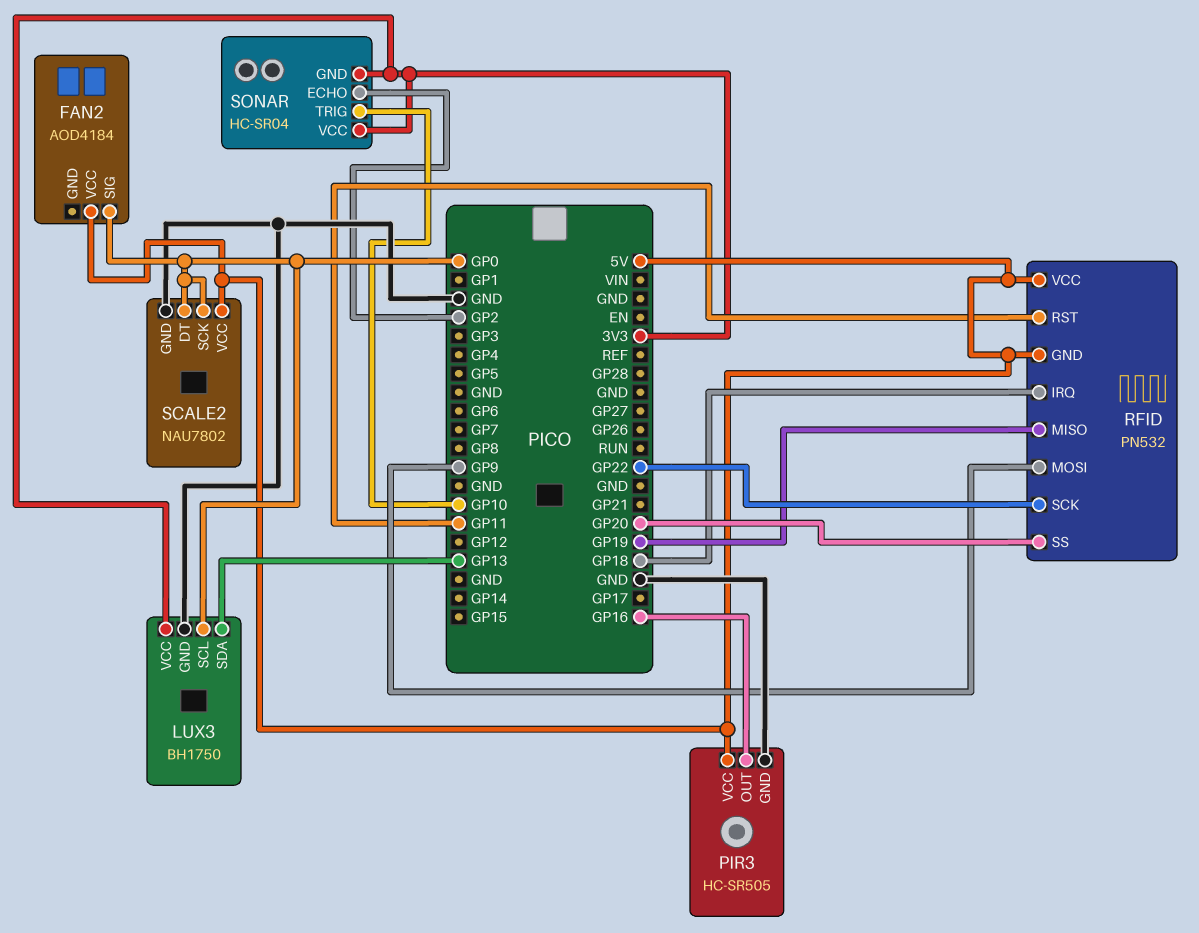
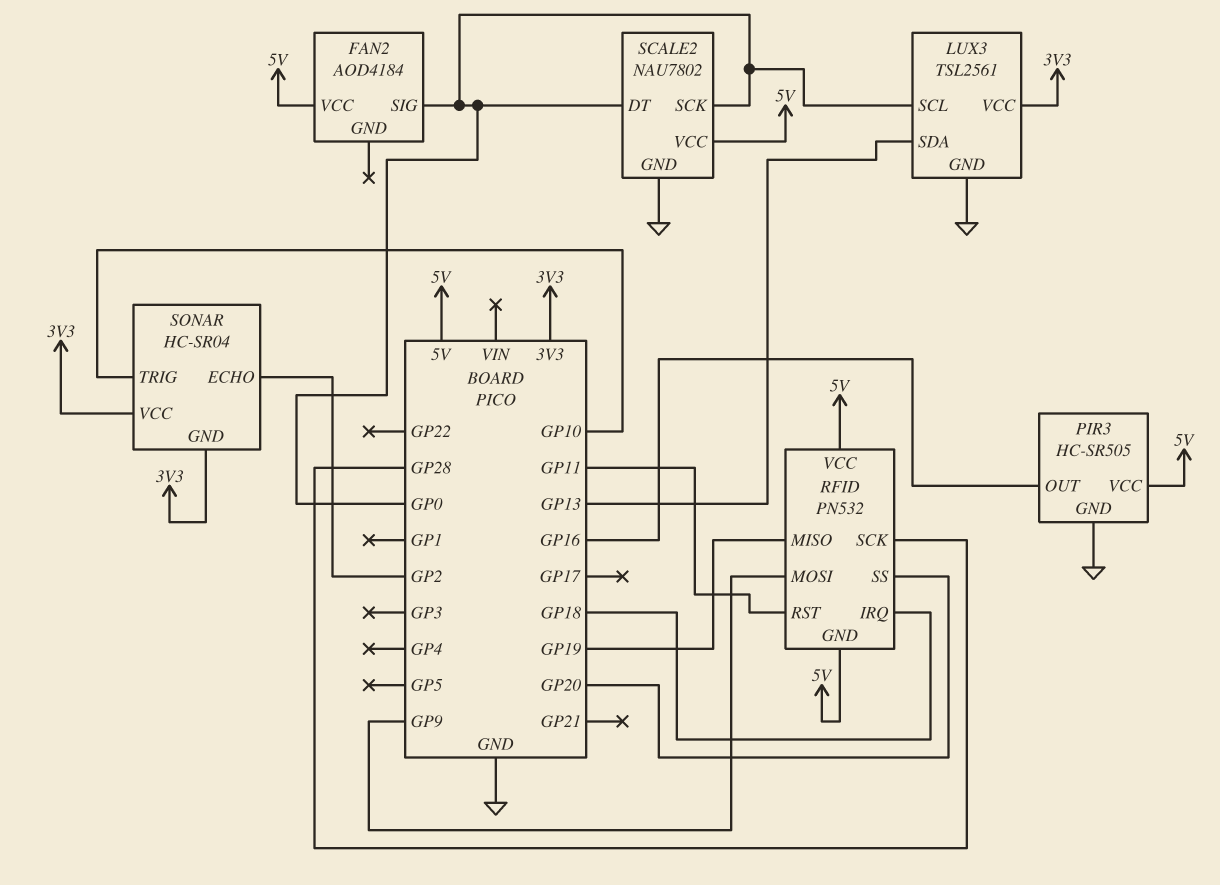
LUX3: BH1750 -> TSL2561
RFID pin SCK: GP22 -> GP28

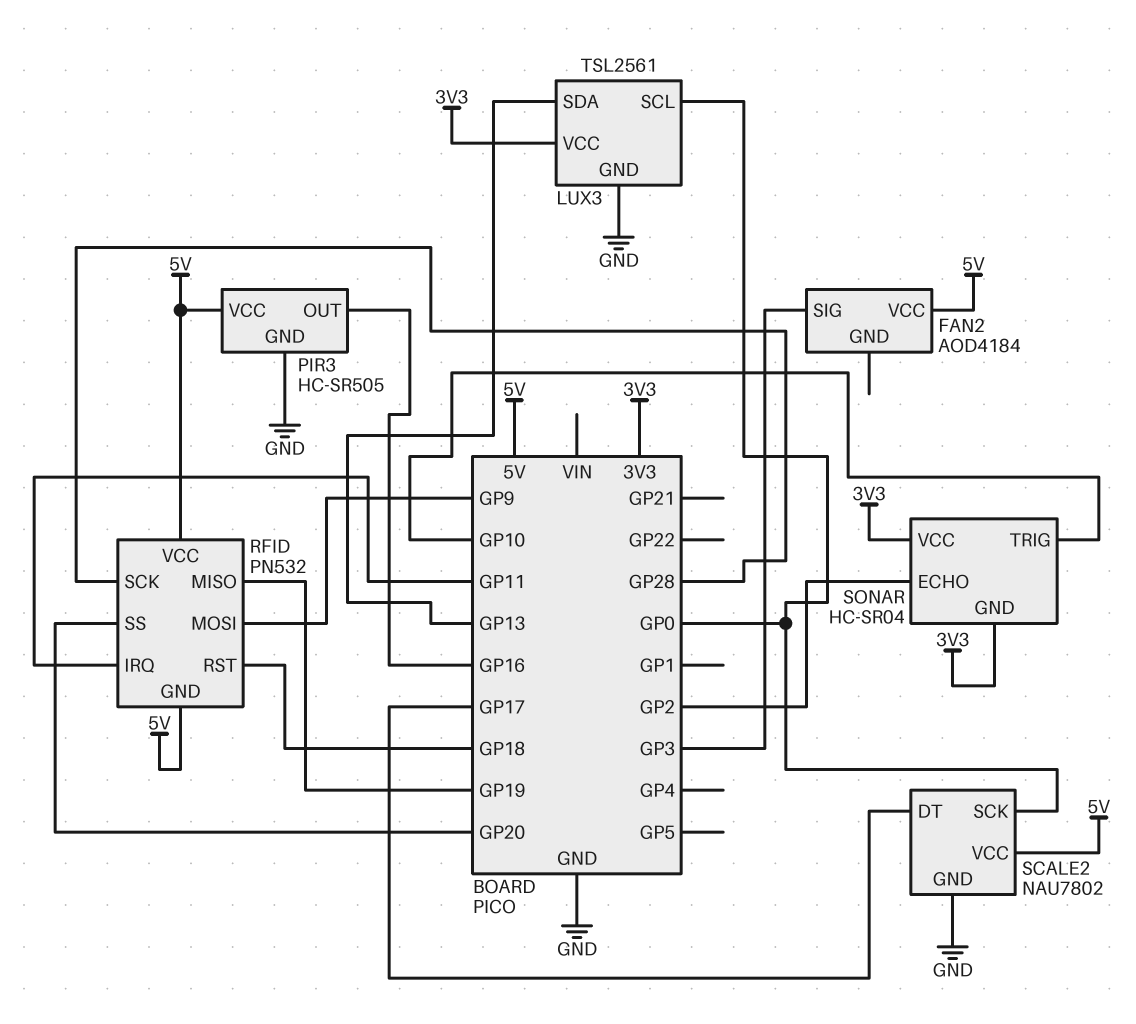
FAN2 pin SIG: GP0 -> GP3
RFID pin IRQ: GP18 -> GP11
RFID pin RST: GP11 -> GP18
SCALE2 pin DT: GP0 -> GP17

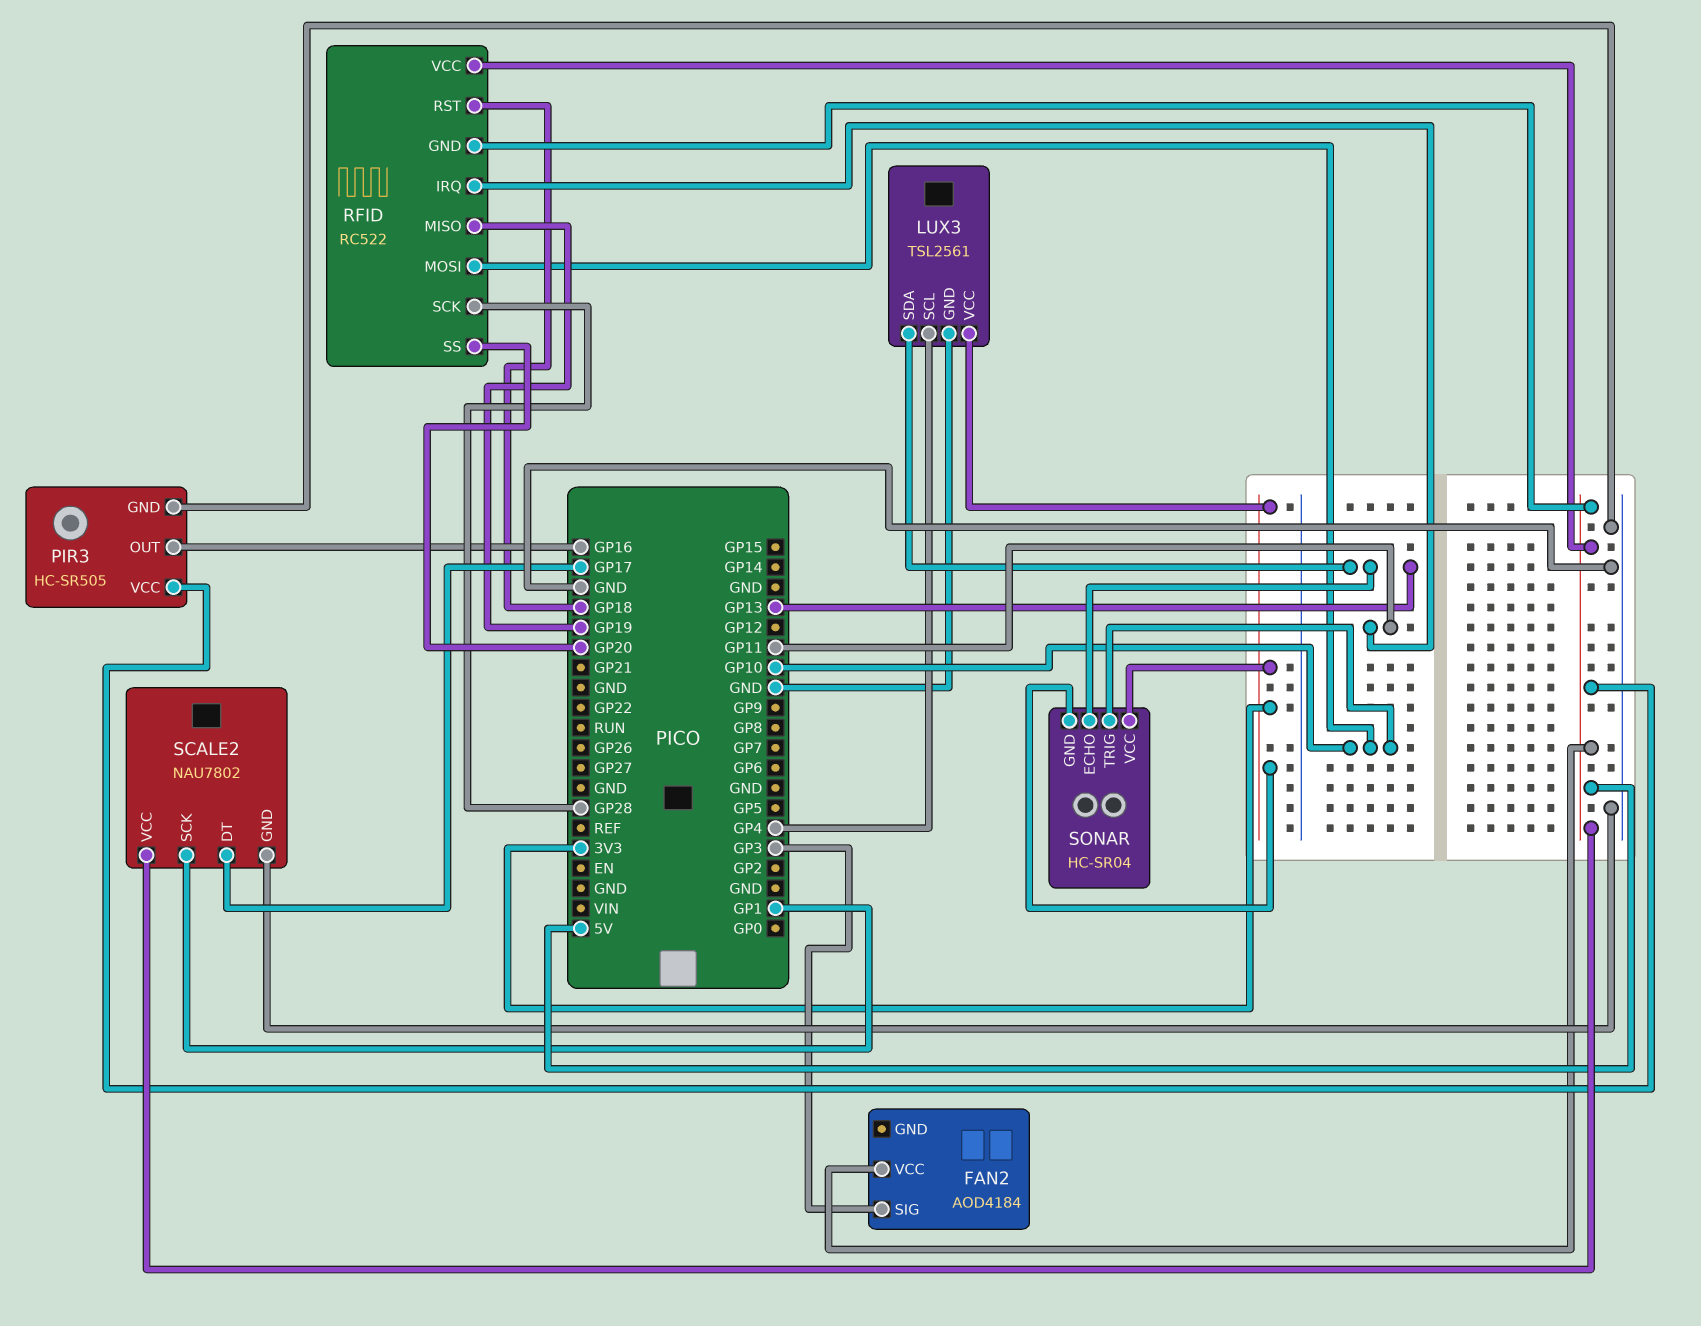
LUX3 pin SCL: GP0 -> GP4
RFID: PN532 -> RC522
RFID pin MOSI: GP9 -> GP10
SCALE2 pin SCK: GP0 -> GP1
SONAR pin ECHO: GP2 -> GP13

